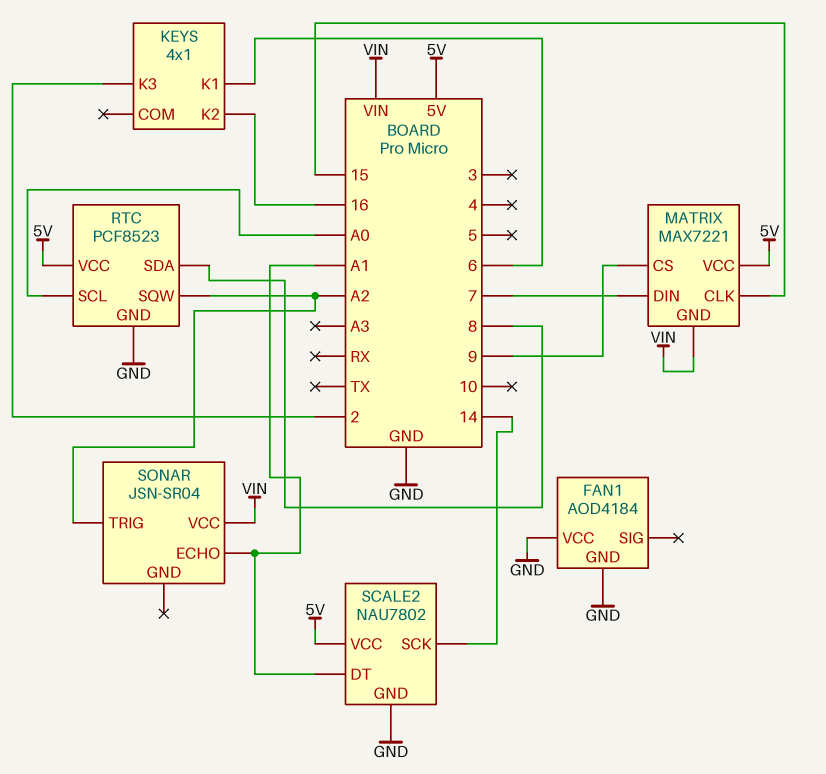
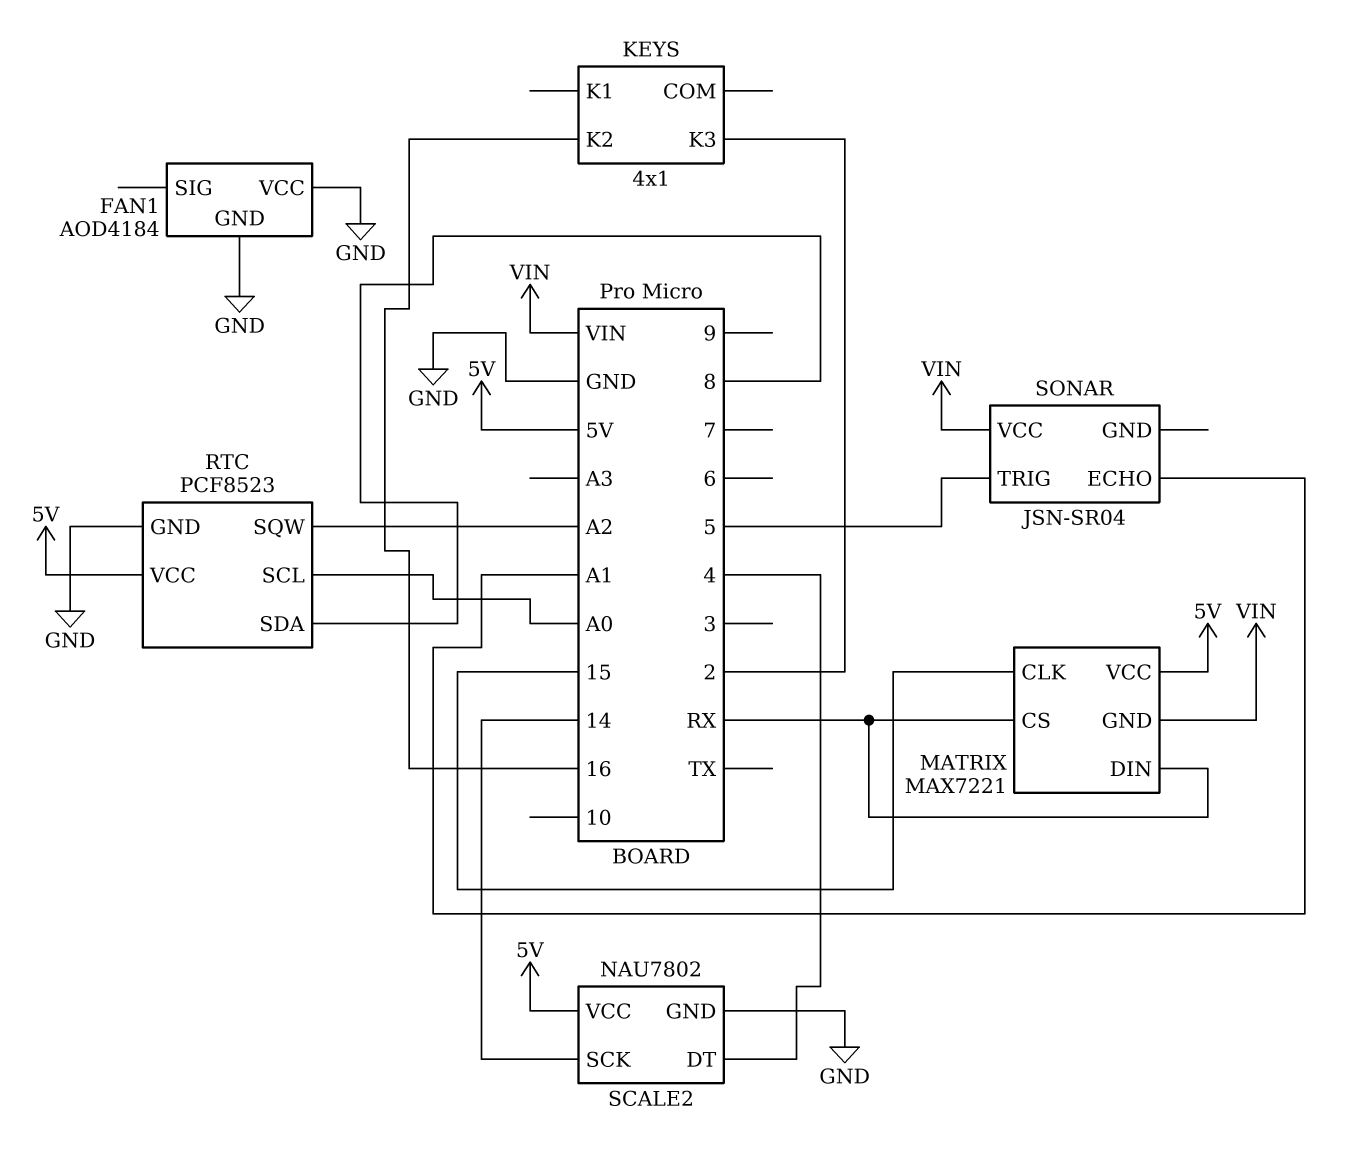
KEYS pin K1: 6 -> none
MATRIX pin CS: 9 -> RX
MATRIX pin DIN: 7 -> RX
SCALE2 pin DT: A1 -> 4
SONAR pin TRIG: A2 -> 5

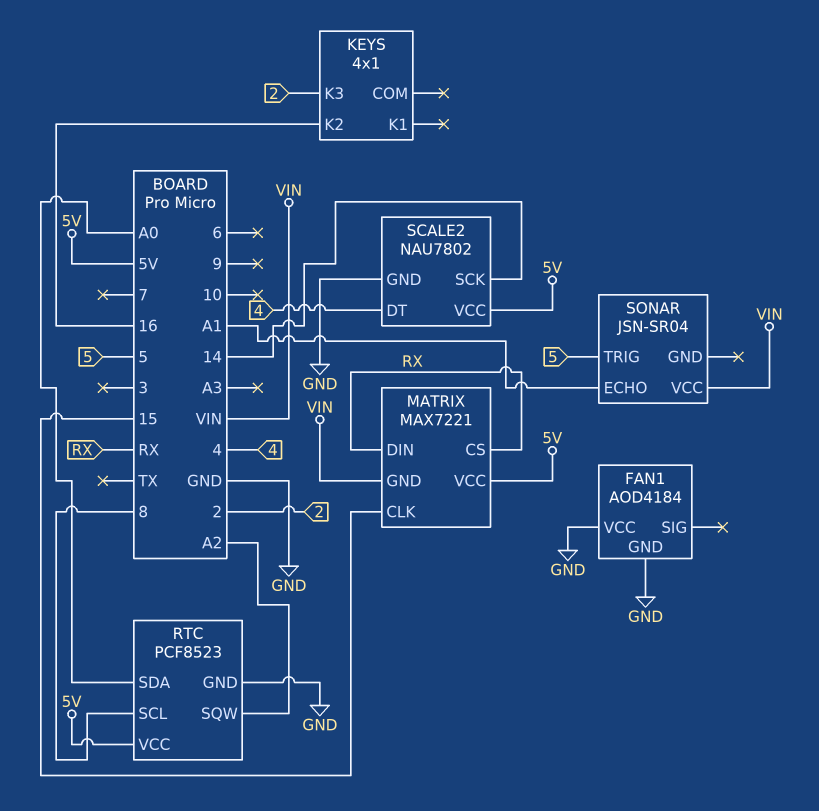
RTC pin SCL: A0 -> 8
RTC pin SDA: 8 -> A0

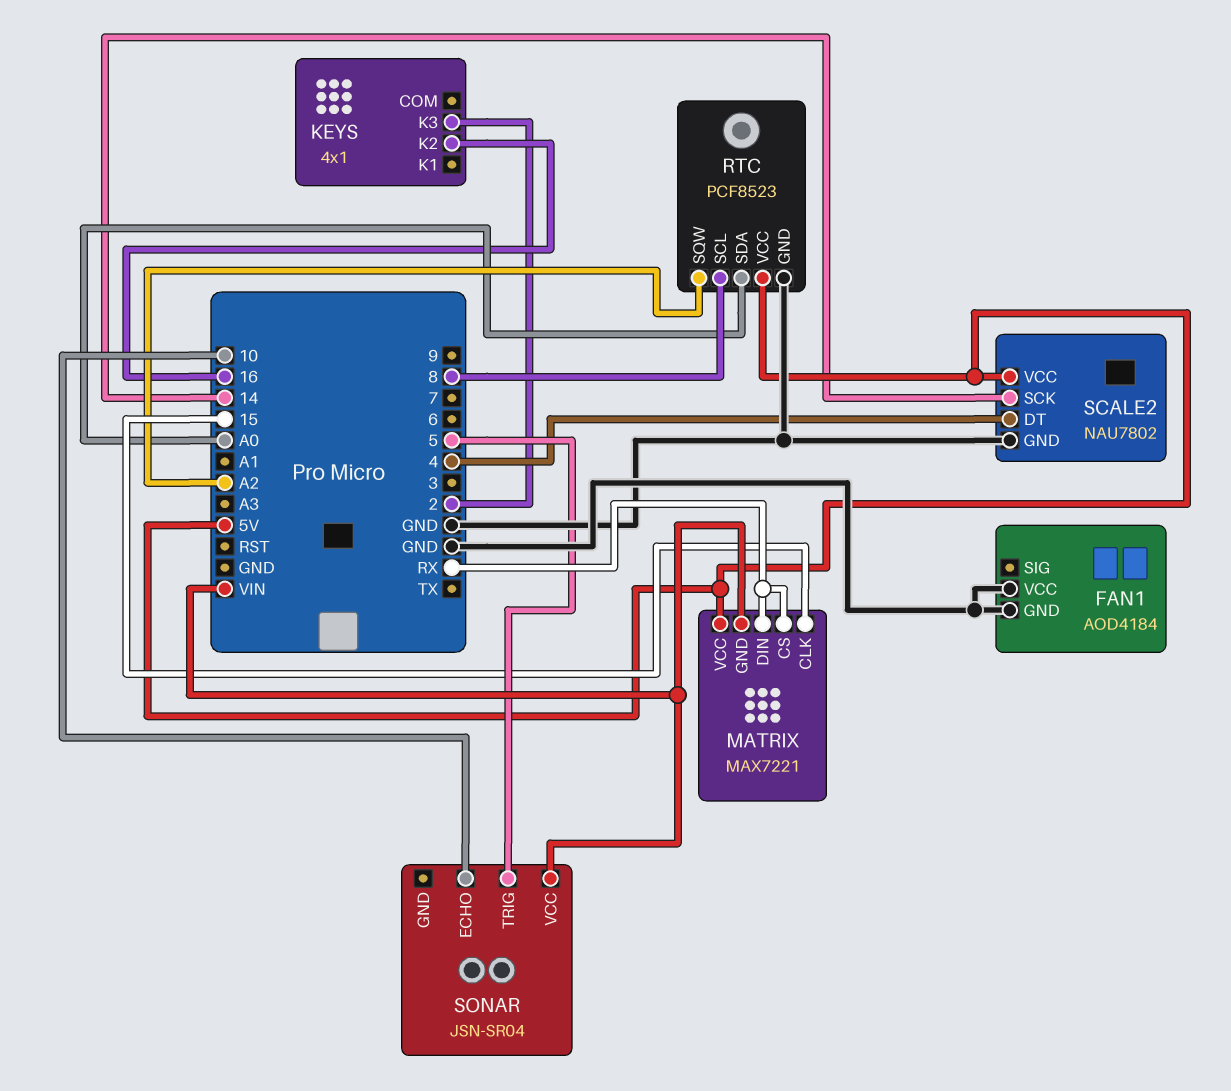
SONAR pin ECHO: A1 -> 10

